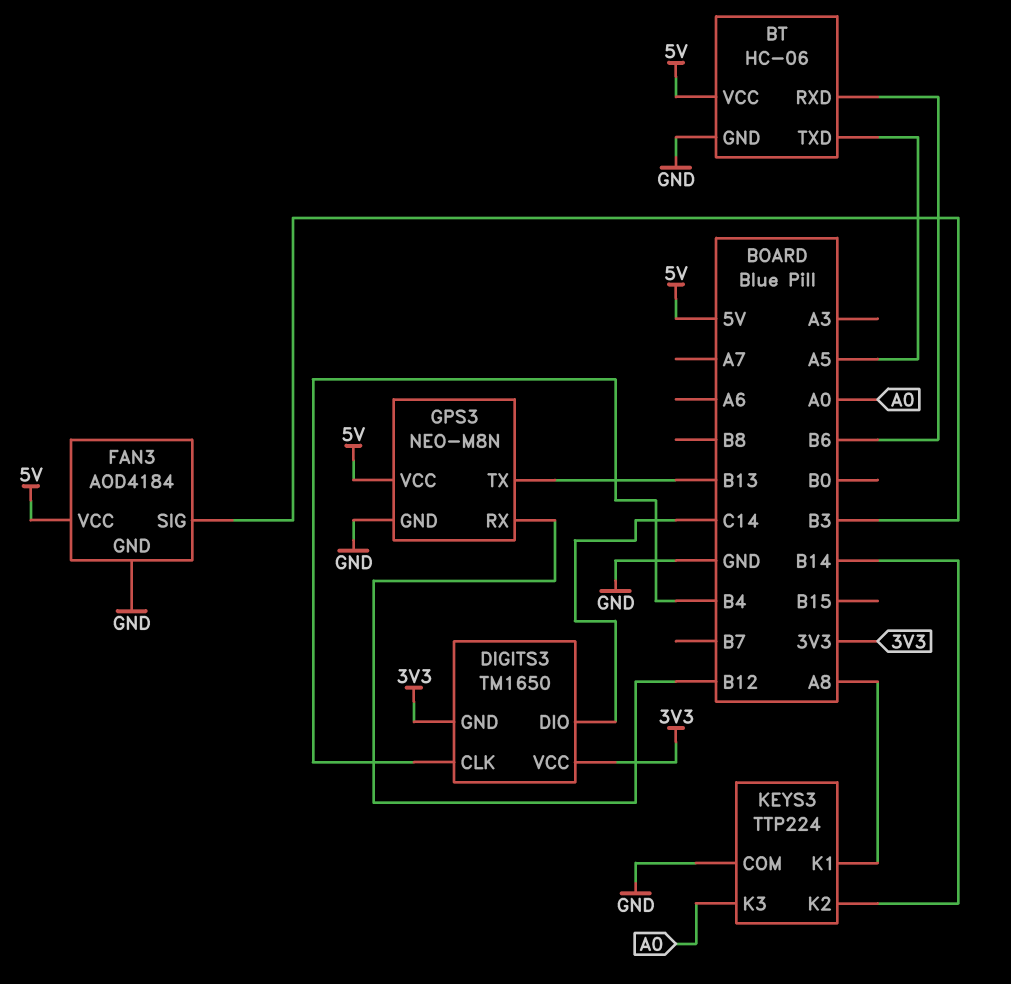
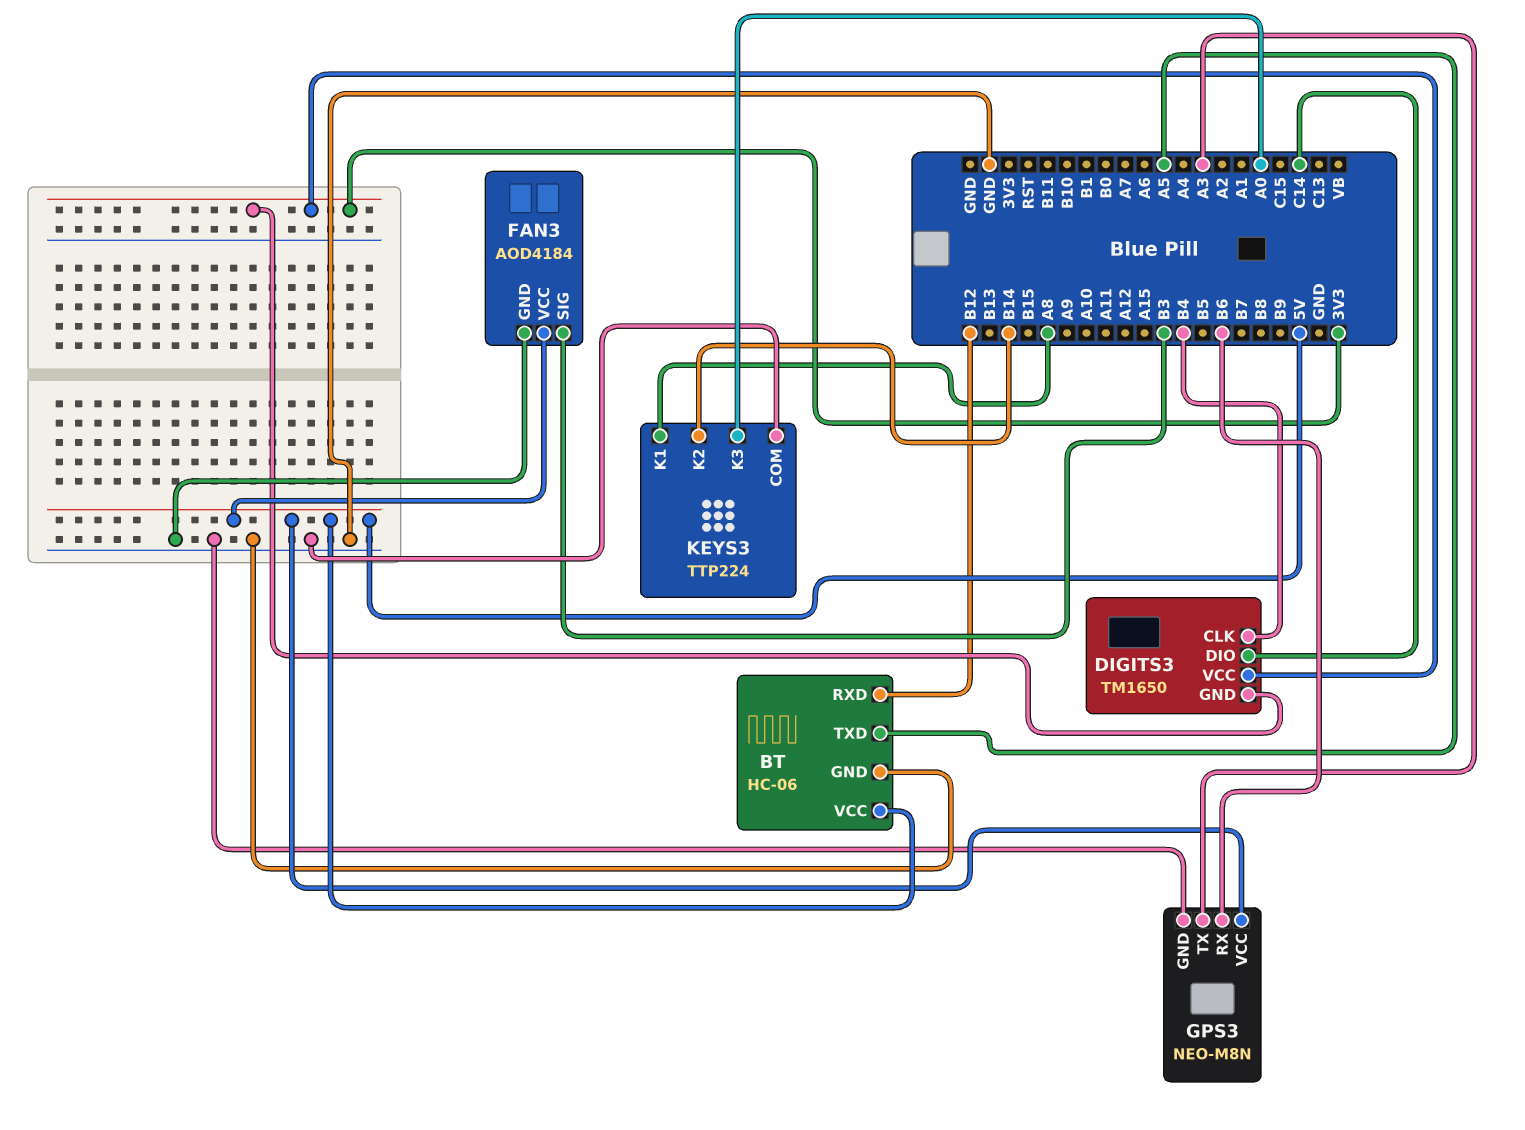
BT pin RXD: B6 -> B12
GPS3 pin RX: B12 -> B6
GPS3 pin TX: B13 -> A3

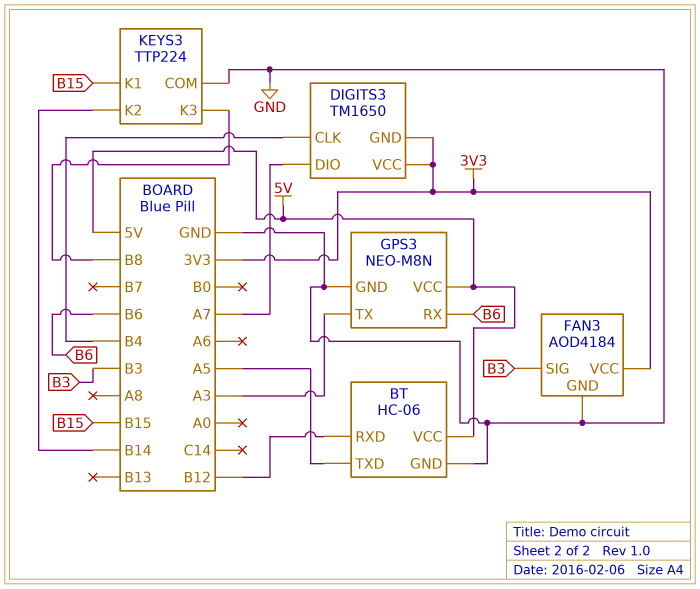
DIGITS3 pin DIO: C14 -> A7
FAN3 pin VCC: 5V -> 3V3
KEYS3 pin K1: A8 -> B15
KEYS3 pin K3: A0 -> B8

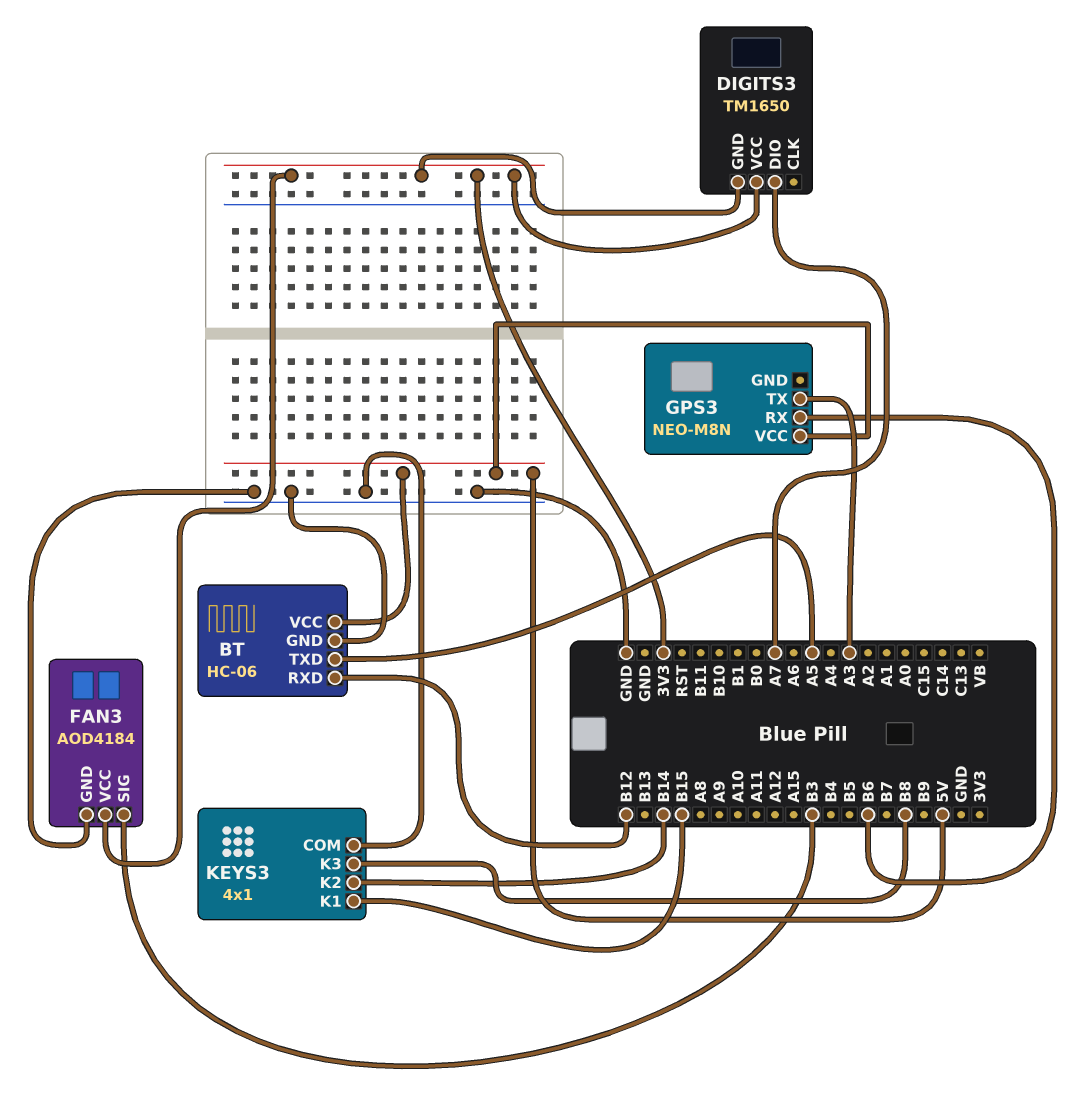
DIGITS3 pin CLK: B4 -> none
GPS3 pin GND: GND -> none
KEYS3: TTP224 -> 4x1

